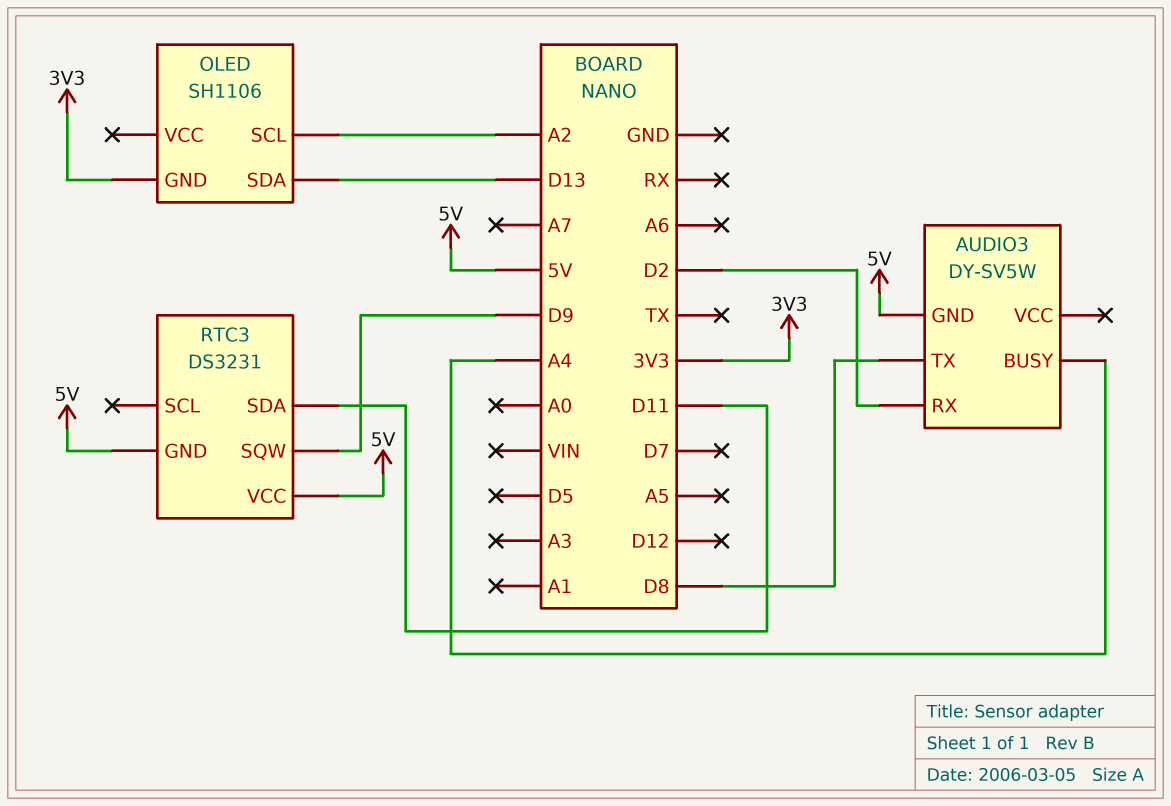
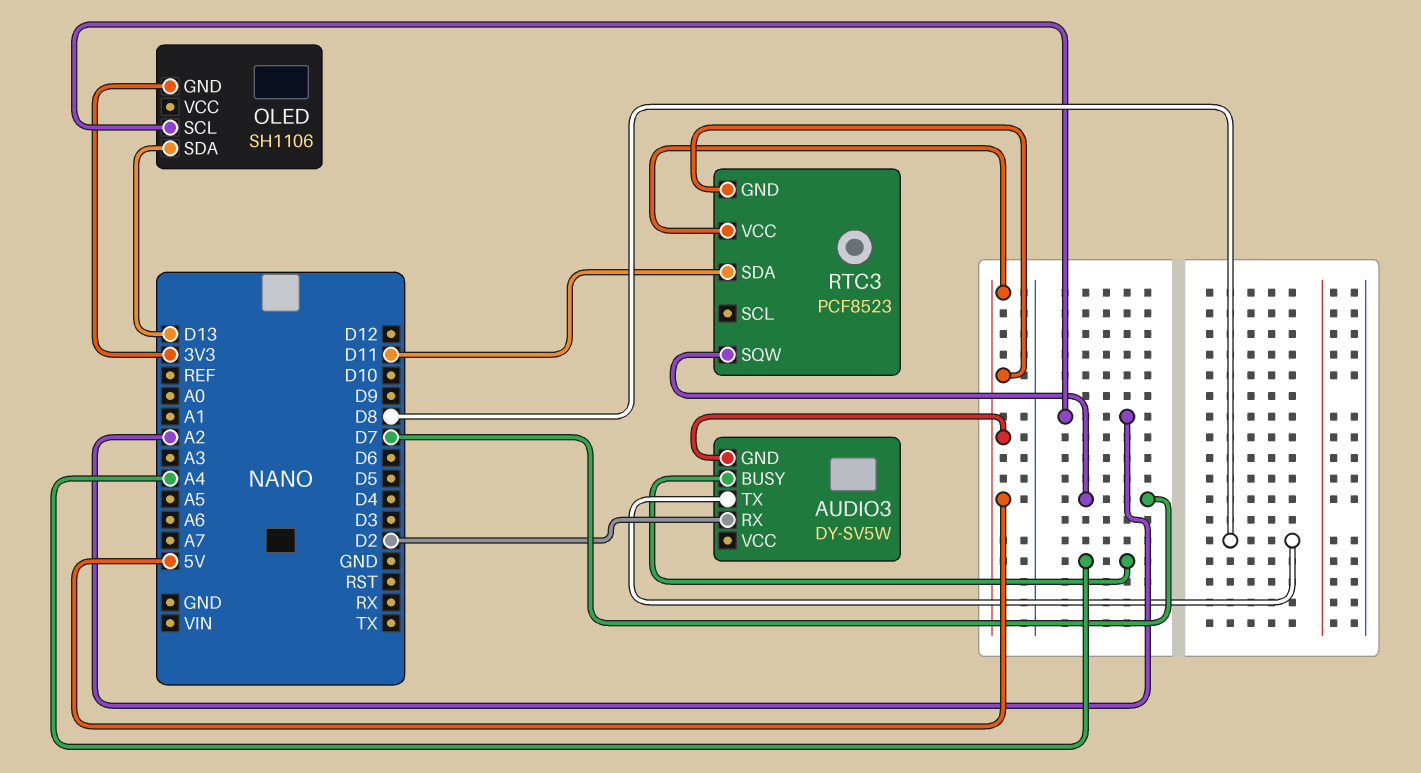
RTC3: DS3231 -> PCF8523
RTC3 pin SQW: D9 -> D7

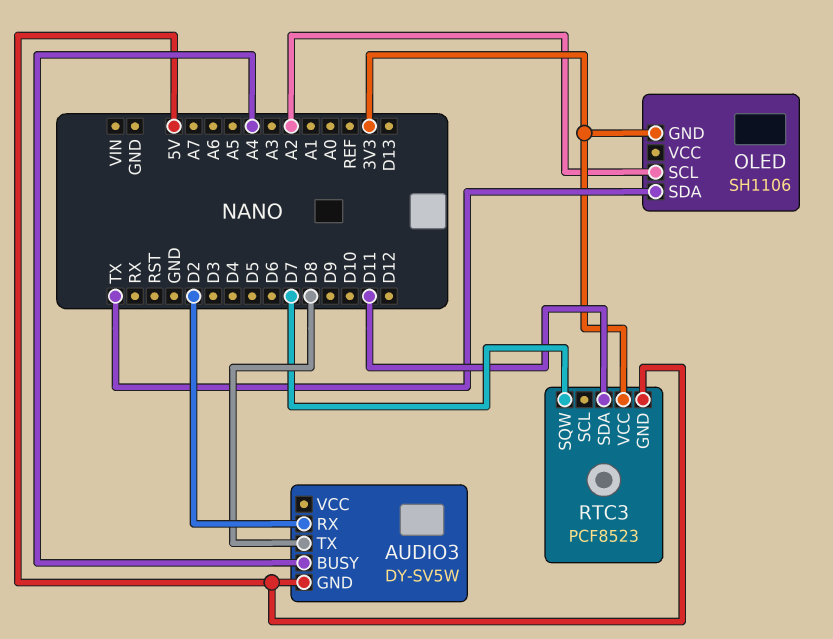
OLED pin SDA: D13 -> TX
RTC3 pin VCC: 5V -> 3V3

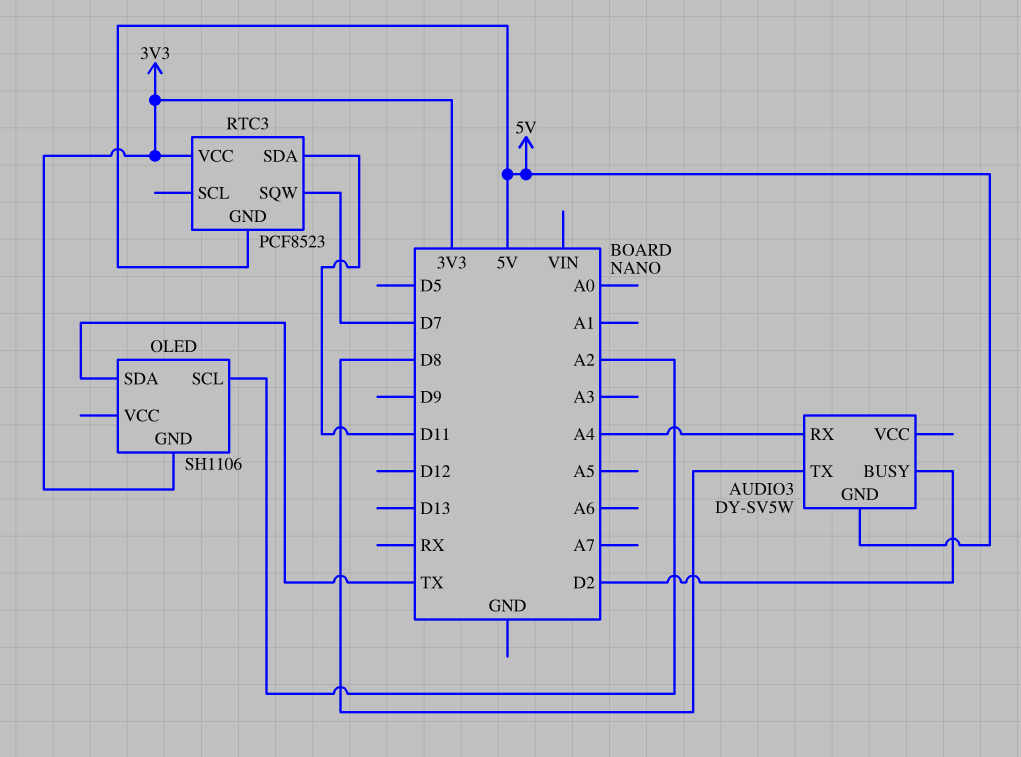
AUDIO3 pin BUSY: A4 -> D2
AUDIO3 pin RX: D2 -> A4

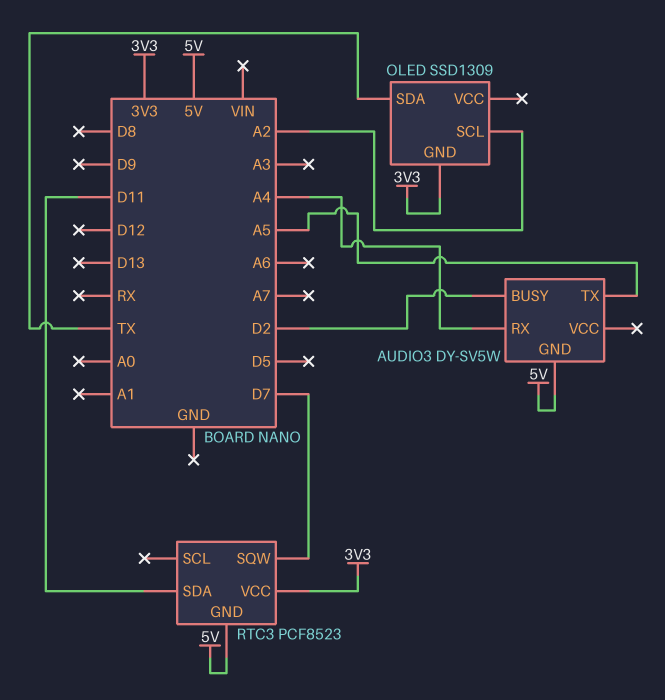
AUDIO3 pin TX: D8 -> A5
OLED: SH1106 -> SSD1309

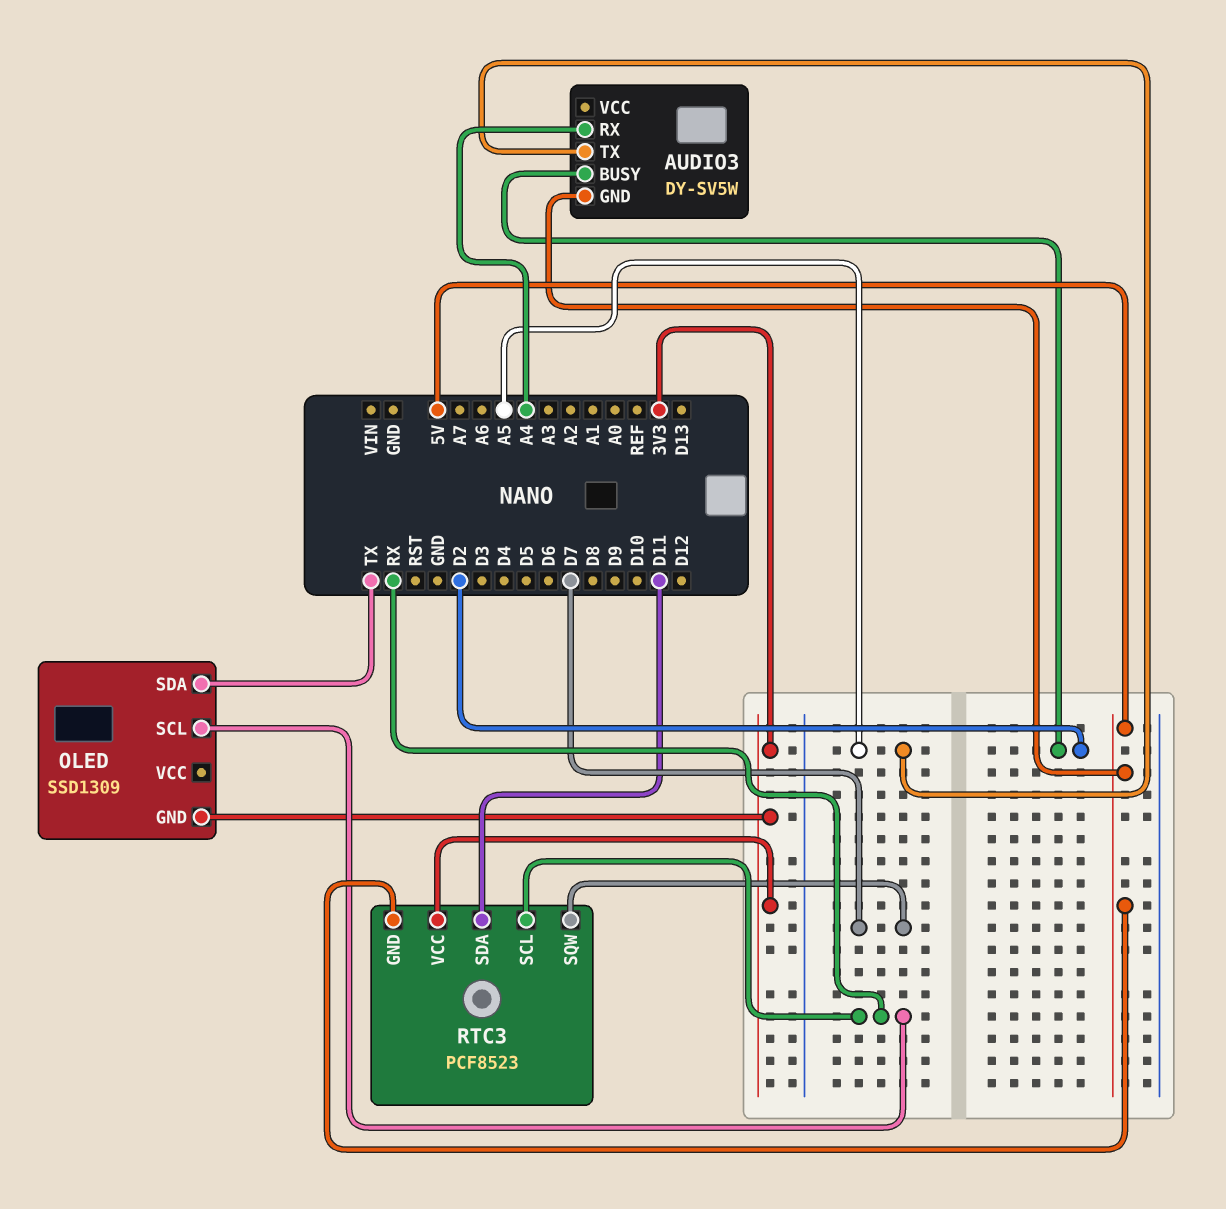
OLED pin SCL: A2 -> RX
RTC3 pin SCL: none -> RX

